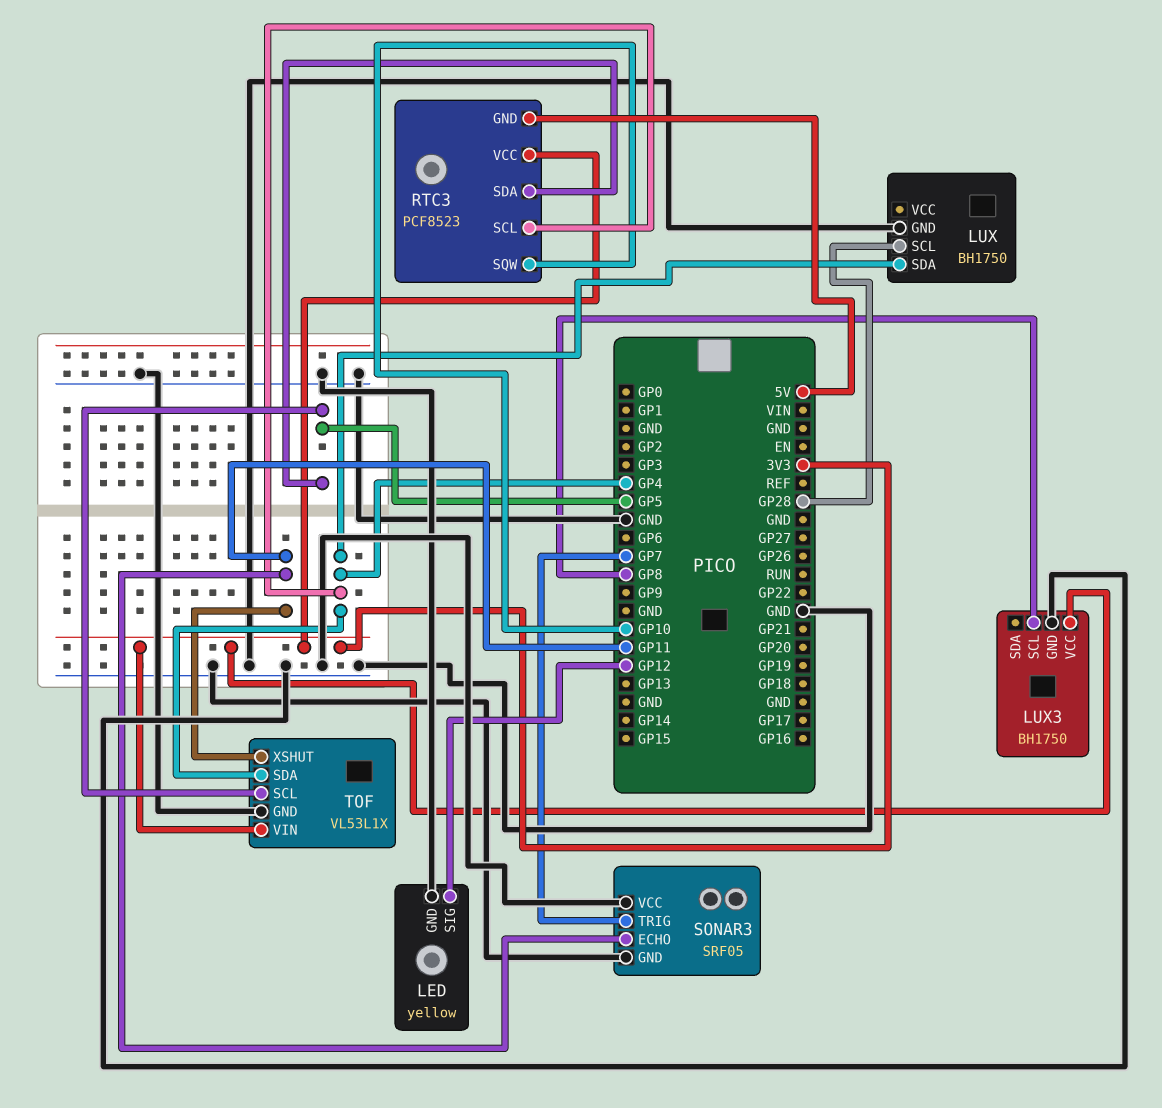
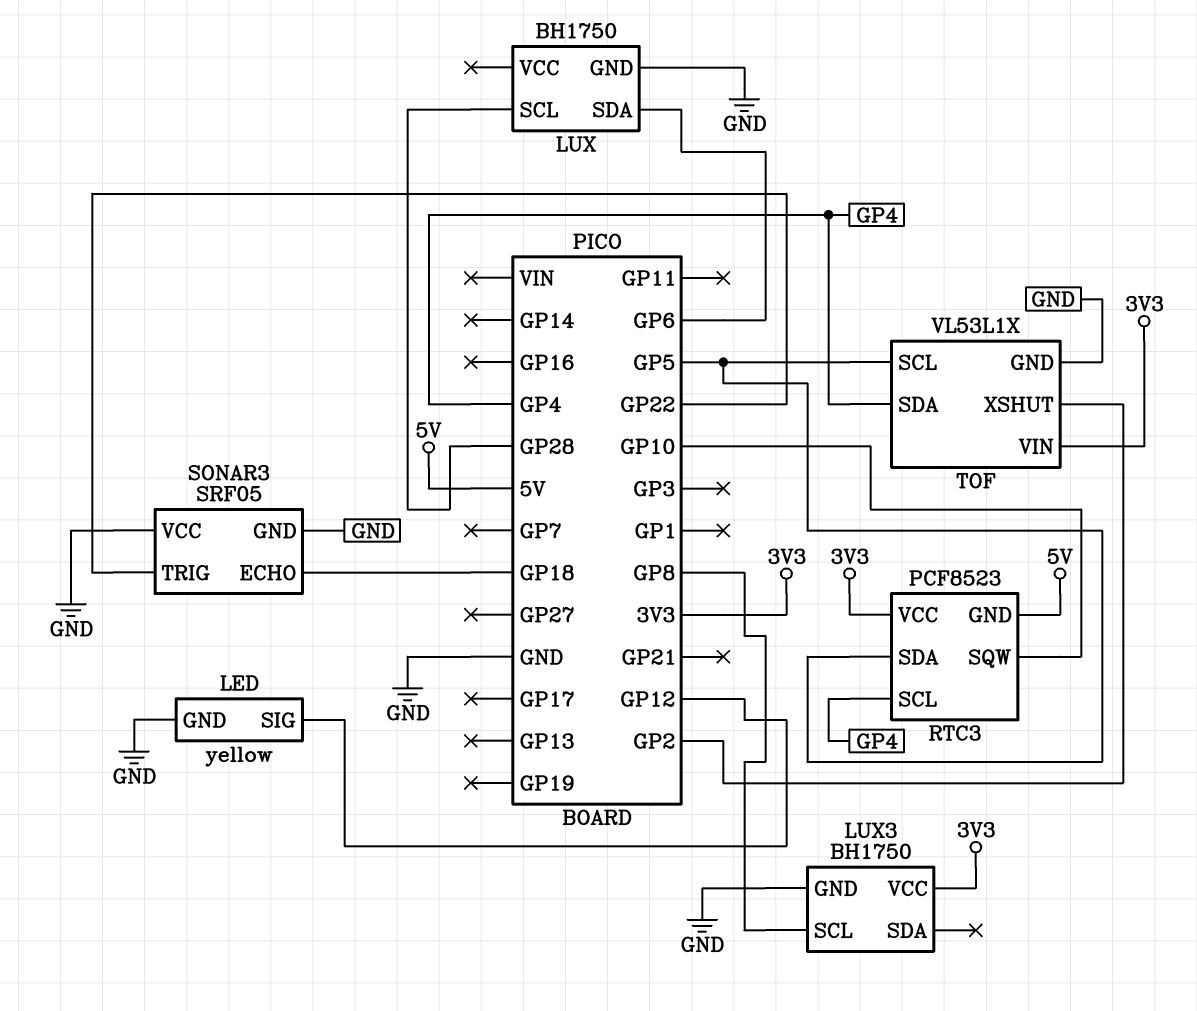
LUX pin SDA: GP4 -> GP6
SONAR3 pin ECHO: GP11 -> GP18
SONAR3 pin TRIG: GP7 -> GP22
TOF pin XSHUT: GP11 -> GP2

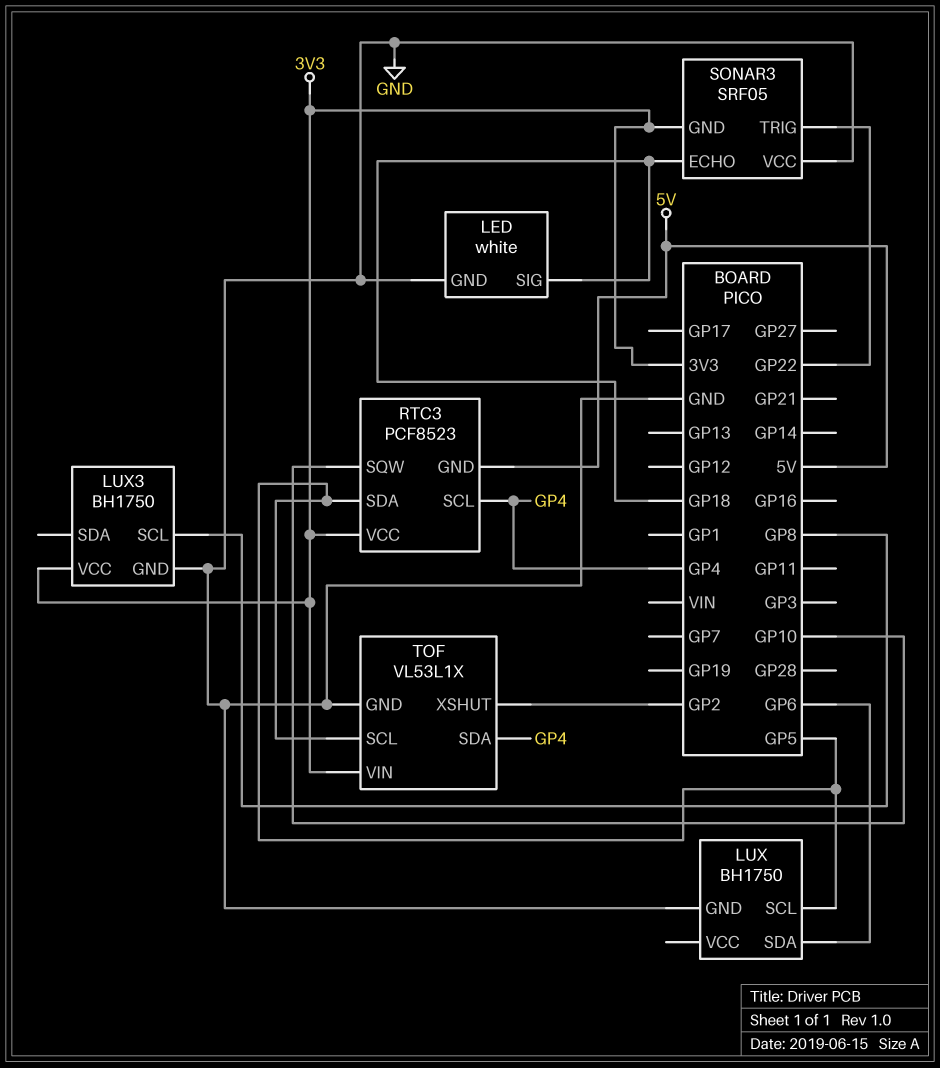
LED: yellow -> white
LED pin SIG: GP12 -> GP18
LUX pin SCL: GP28 -> GP5
SONAR3 pin GND: GND -> 3V3

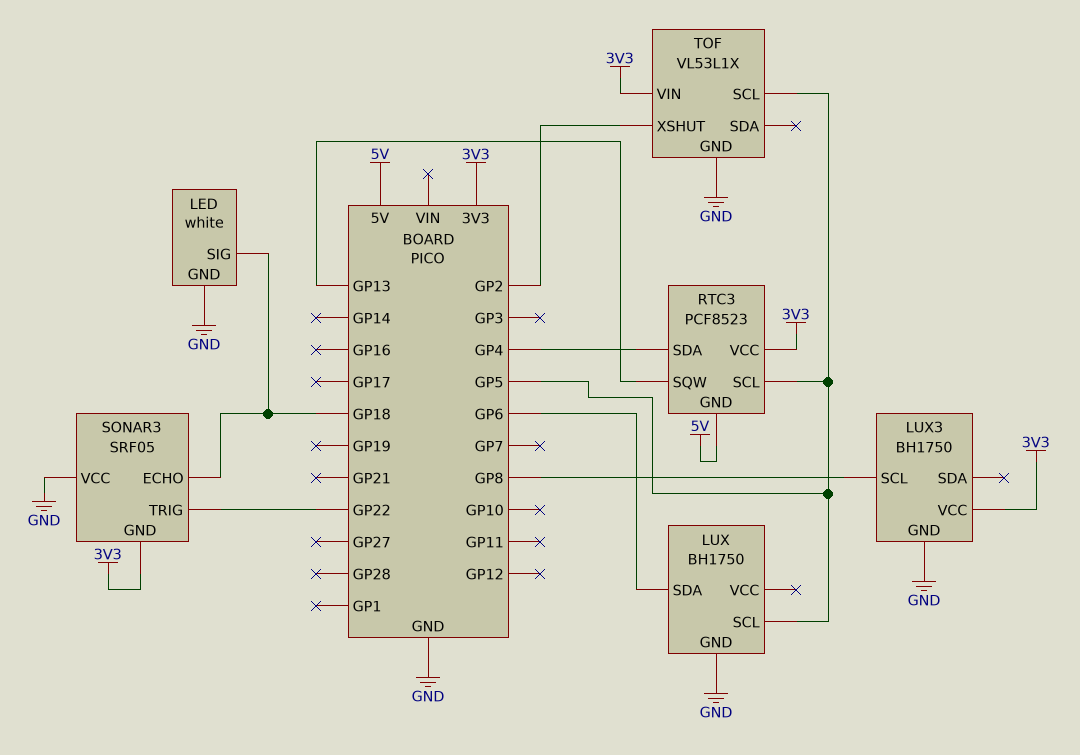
RTC3 pin SCL: GP4 -> GP5
RTC3 pin SDA: GP5 -> GP4
RTC3 pin SQW: GP10 -> GP13
TOF pin SDA: GP4 -> none

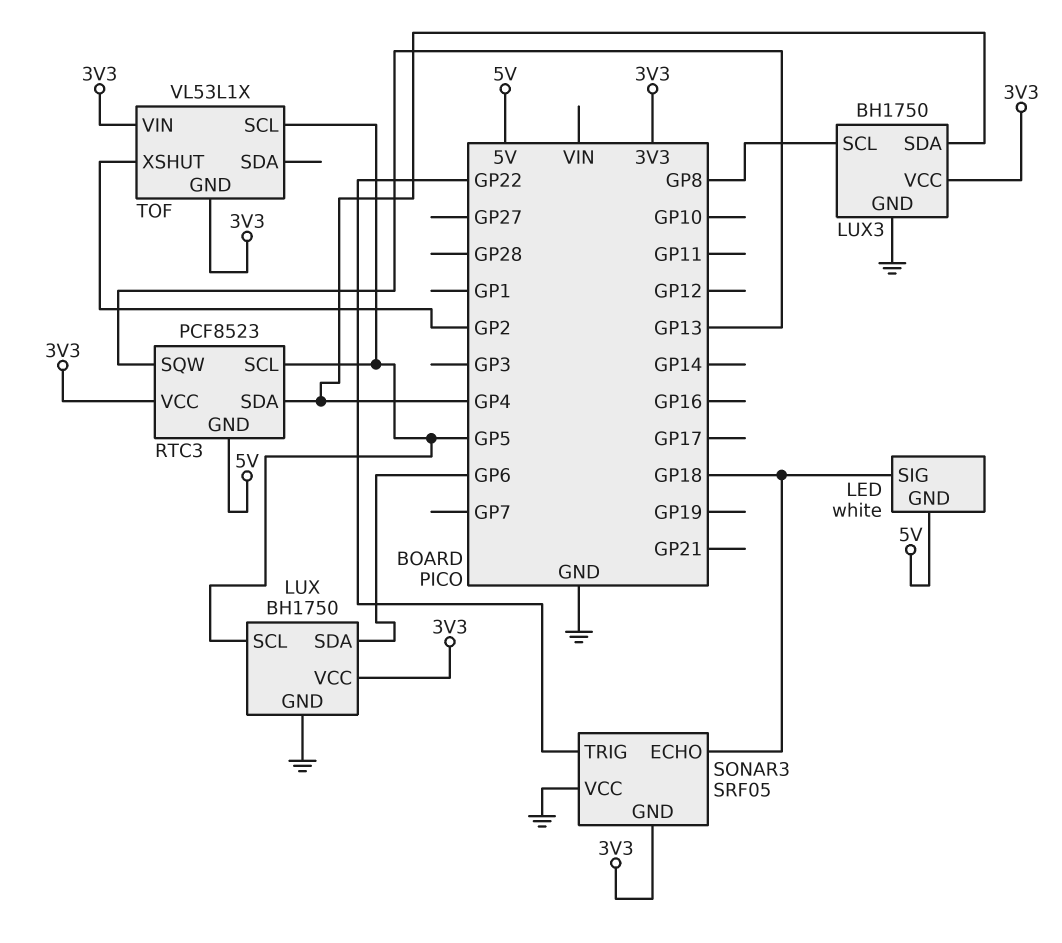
LED pin GND: GND -> 5V
LUX pin VCC: none -> 3V3
LUX3 pin SDA: none -> GP4
TOF pin GND: GND -> 3V3

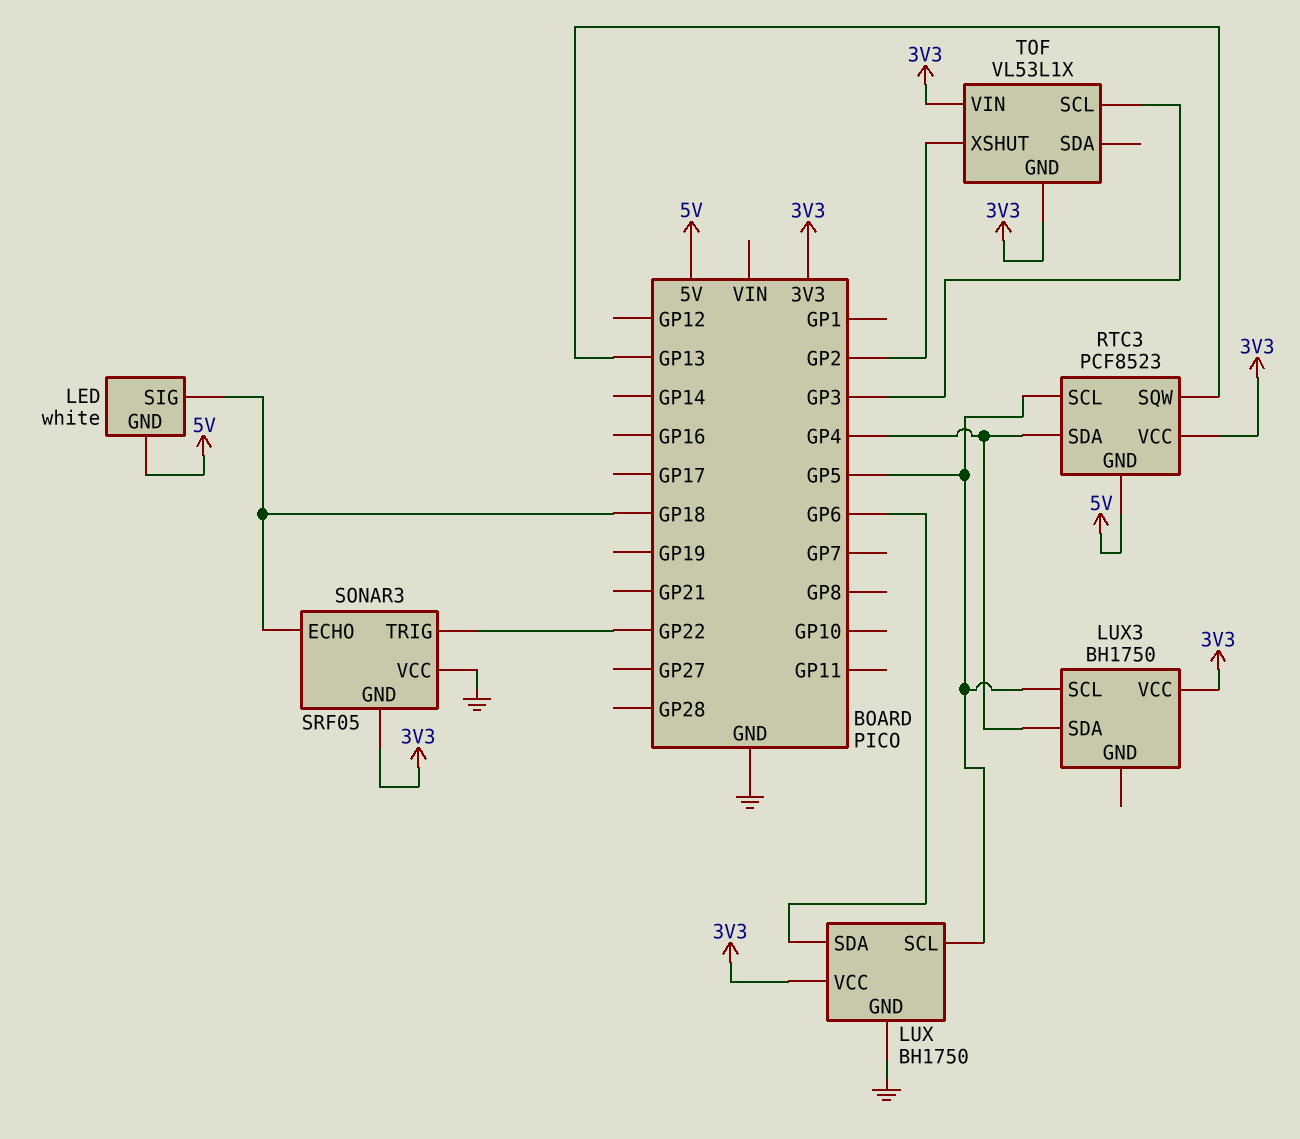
LUX3 pin GND: GND -> none
LUX3 pin SCL: GP8 -> GP5
TOF pin SCL: GP5 -> GP3

